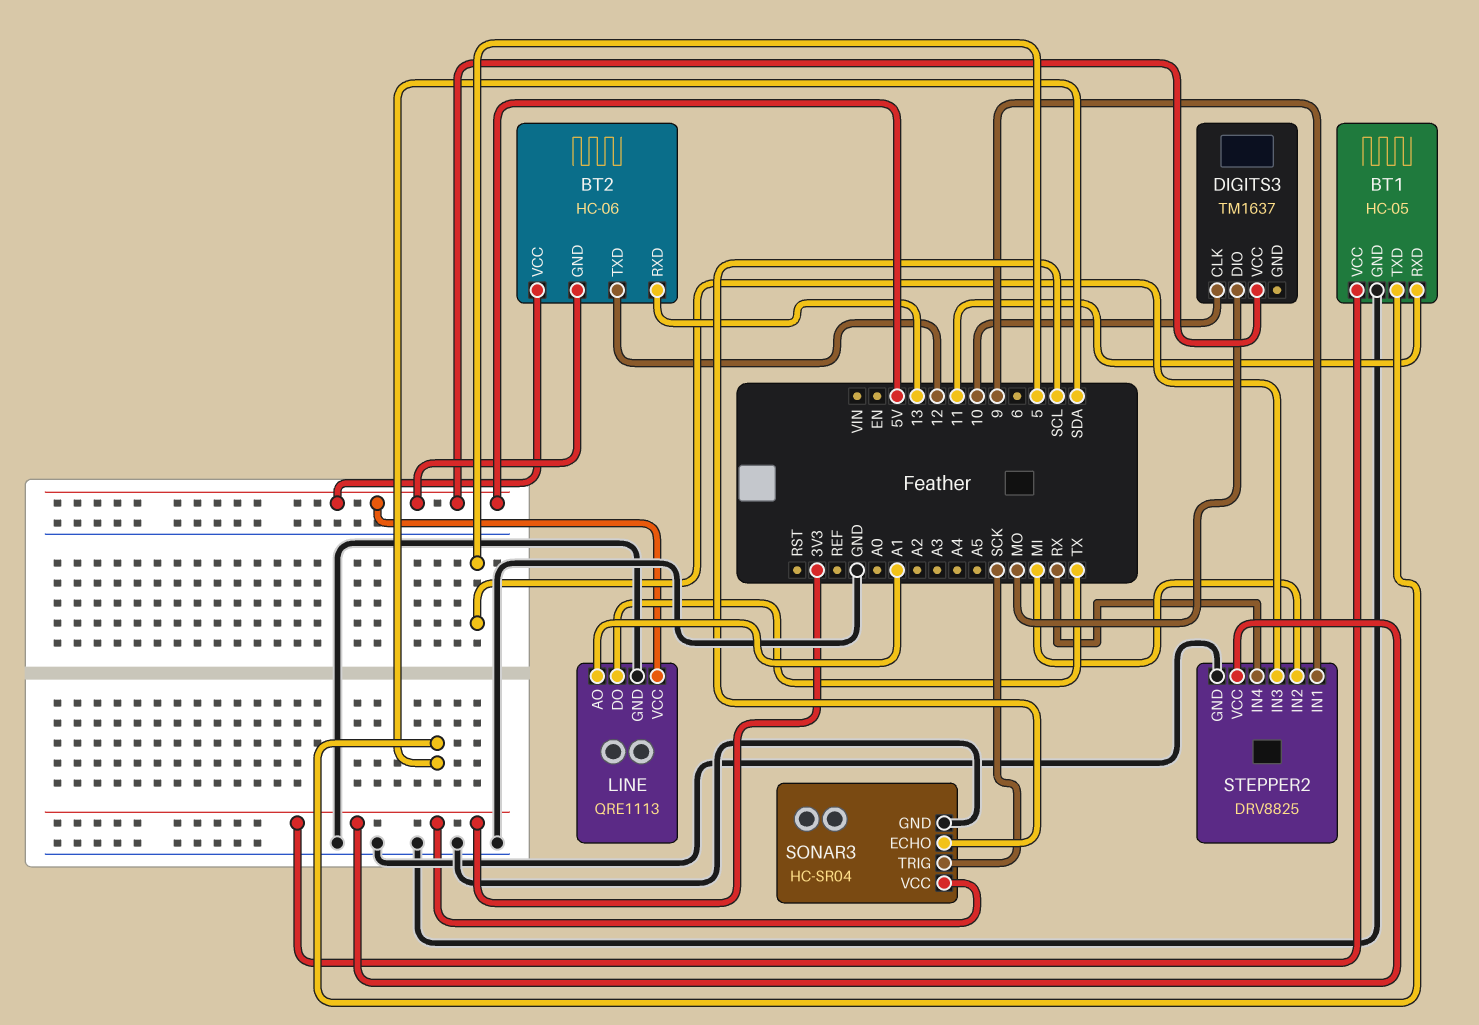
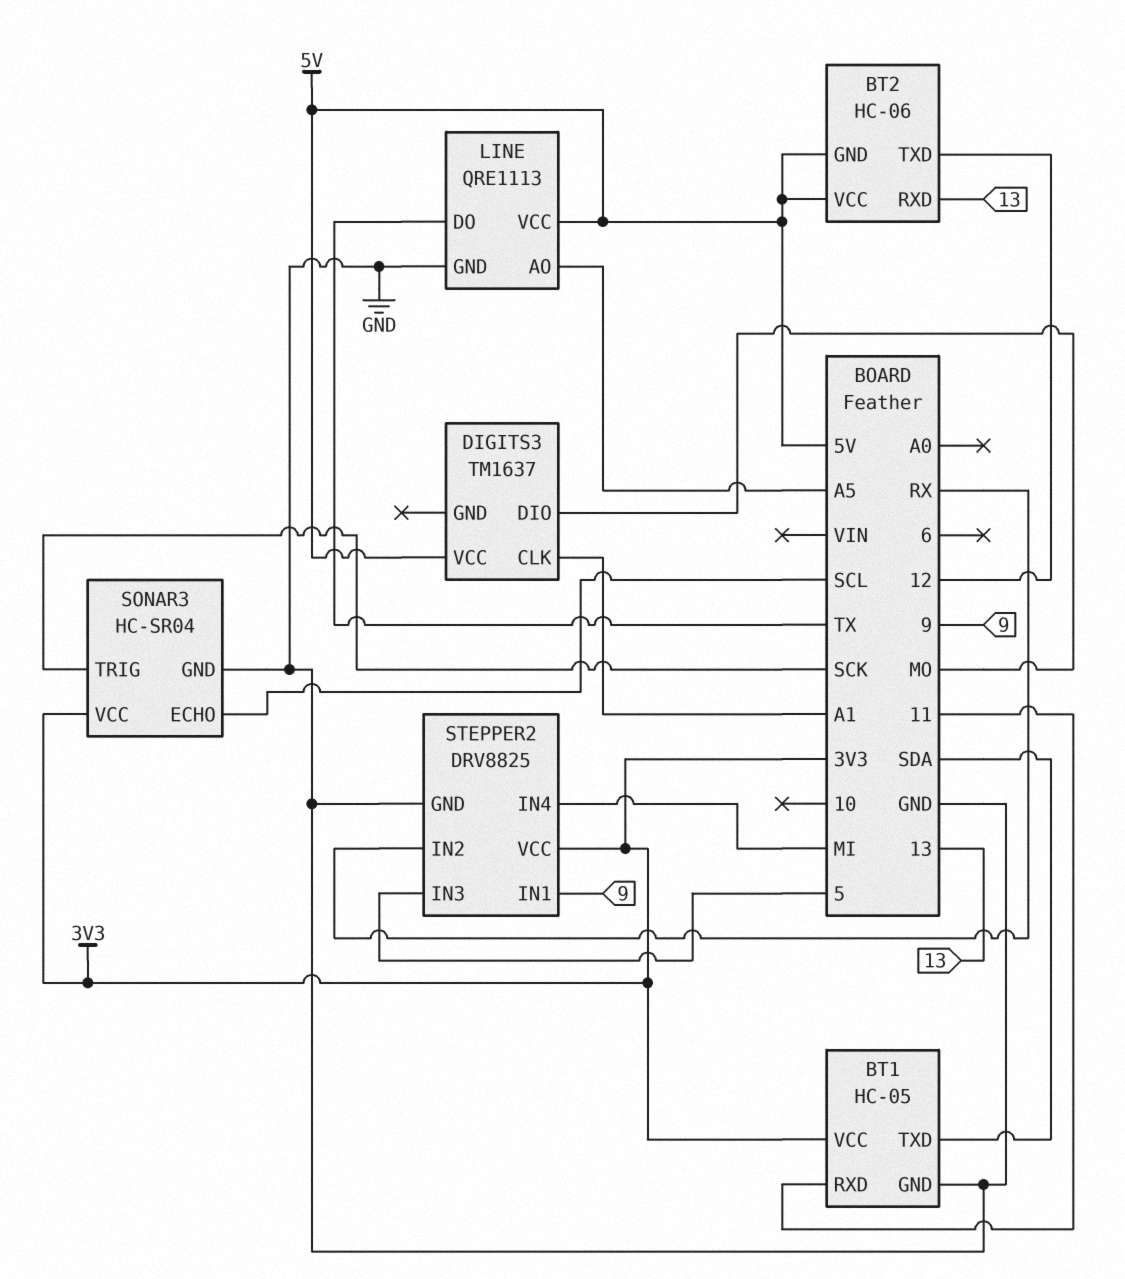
DIGITS3 pin CLK: 10 -> A1
LINE pin AO: A1 -> A5
STEPPER2 pin IN2: MI -> RX
STEPPER2 pin IN4: RX -> MI

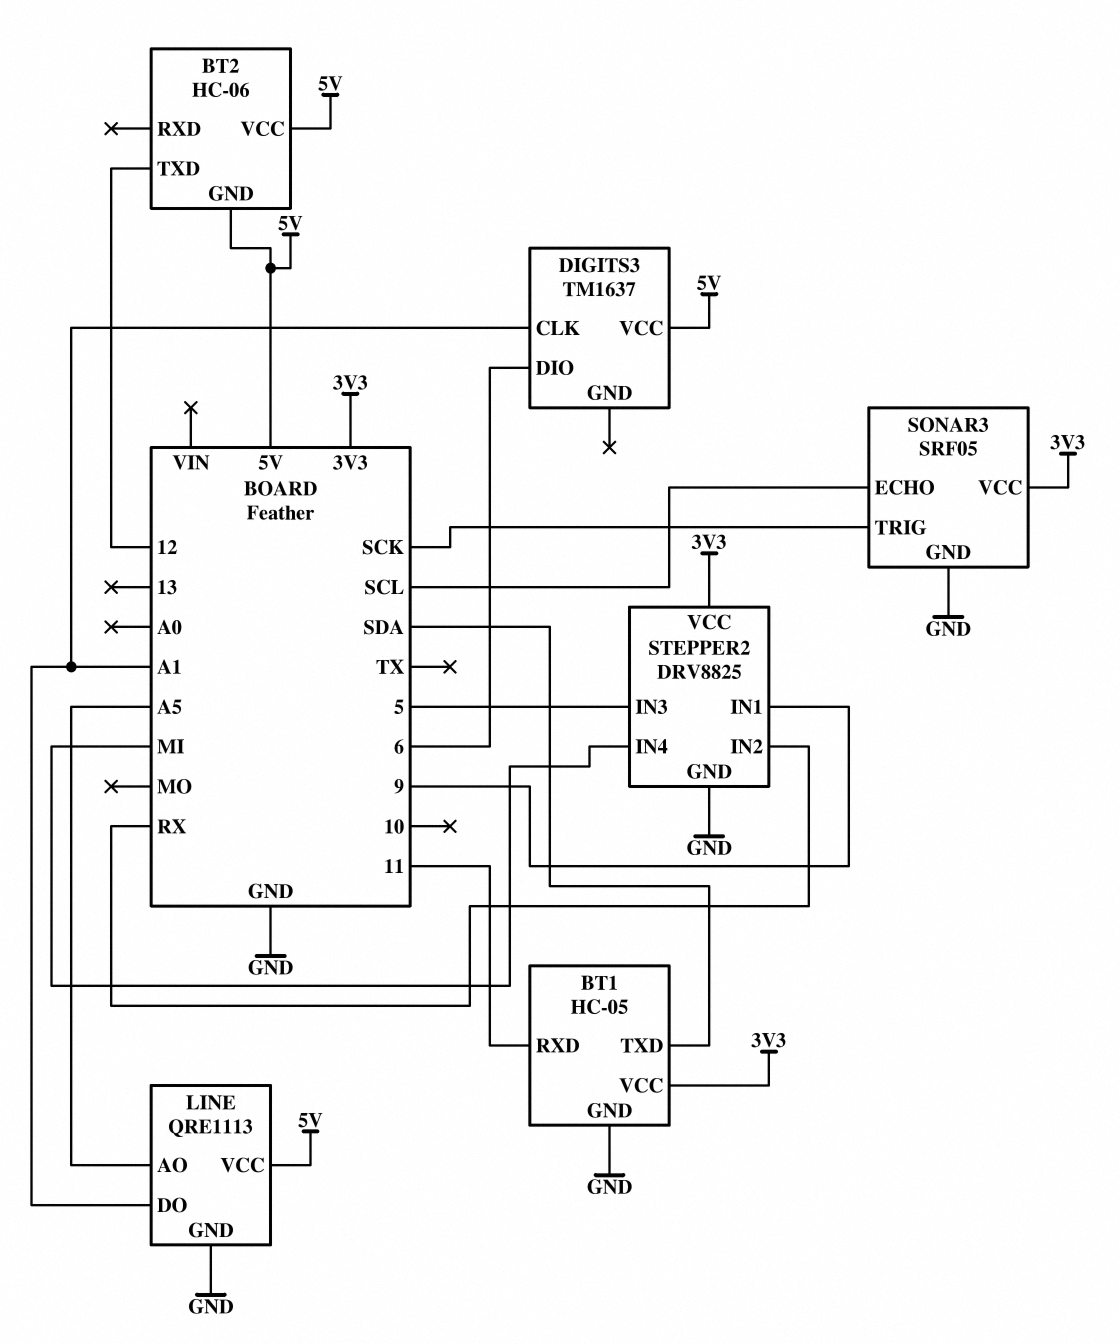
BT2 pin RXD: 13 -> none
DIGITS3 pin DIO: MO -> 6
LINE pin DO: TX -> A1
SONAR3: HC-SR04 -> SRF05

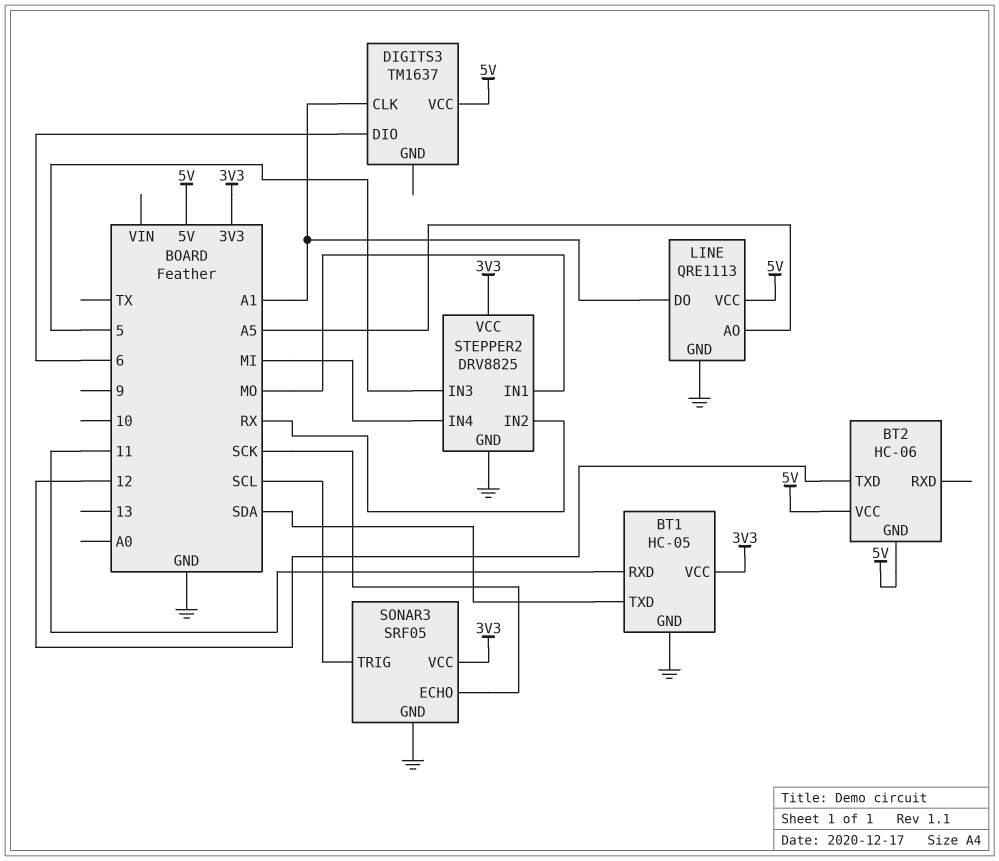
SONAR3 pin ECHO: SCL -> SCK
SONAR3 pin TRIG: SCK -> SCL
STEPPER2 pin IN1: 9 -> MO

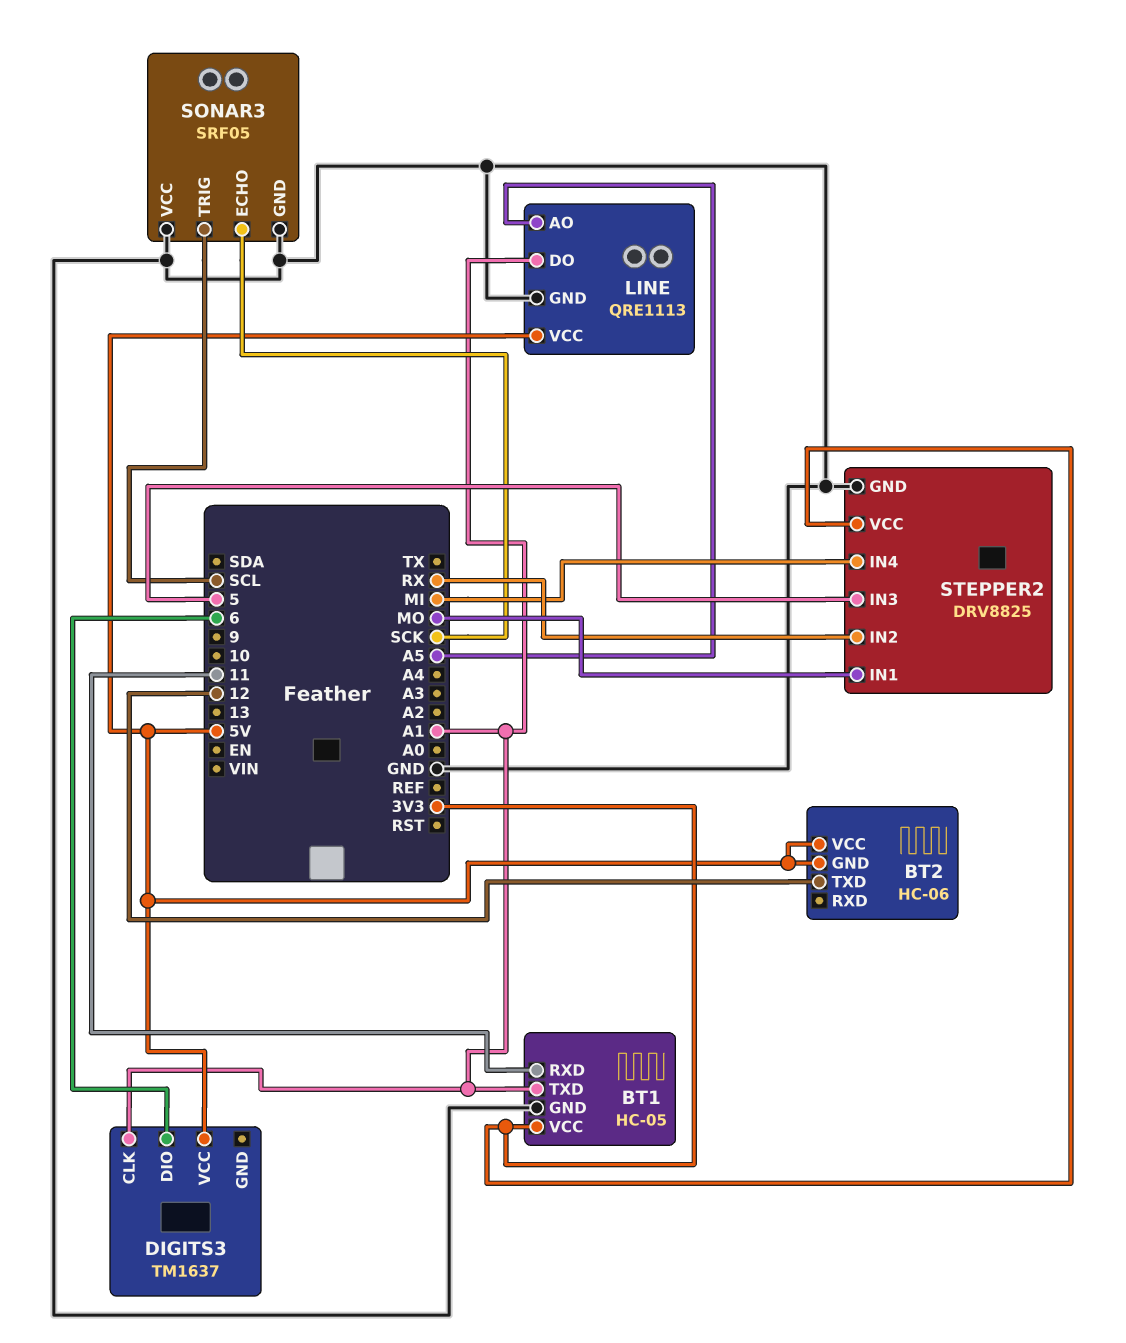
BT1 pin TXD: SDA -> A1
SONAR3 pin VCC: 3V3 -> GND

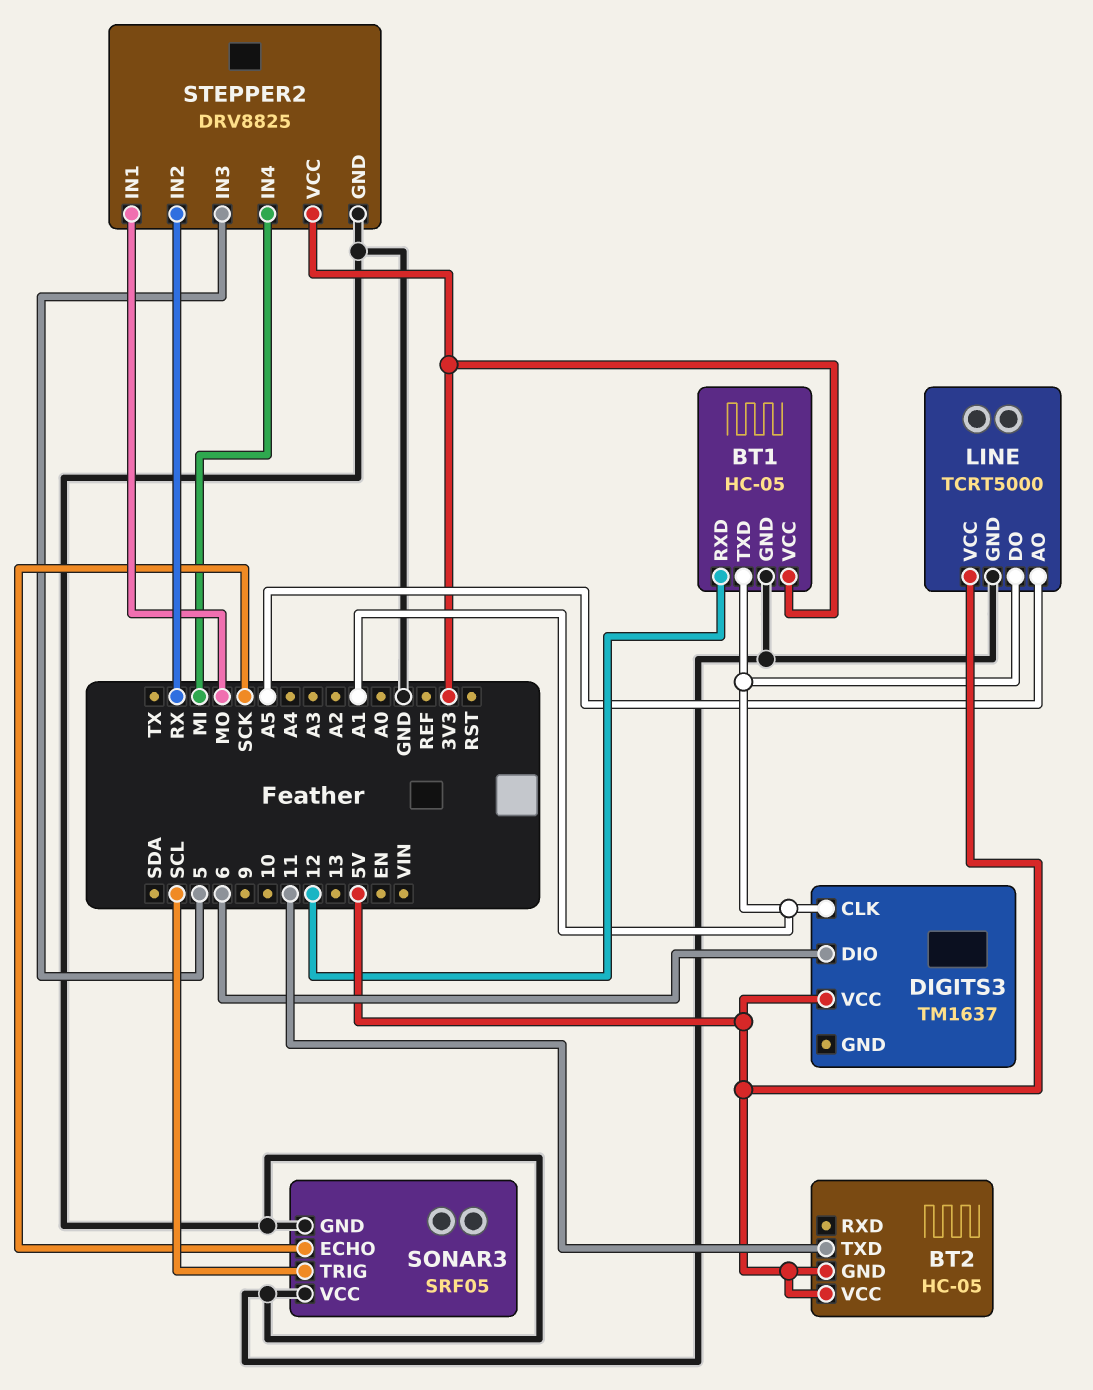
BT1 pin RXD: 11 -> 12
BT2: HC-06 -> HC-05
BT2 pin TXD: 12 -> 11
LINE: QRE1113 -> TCRT5000

